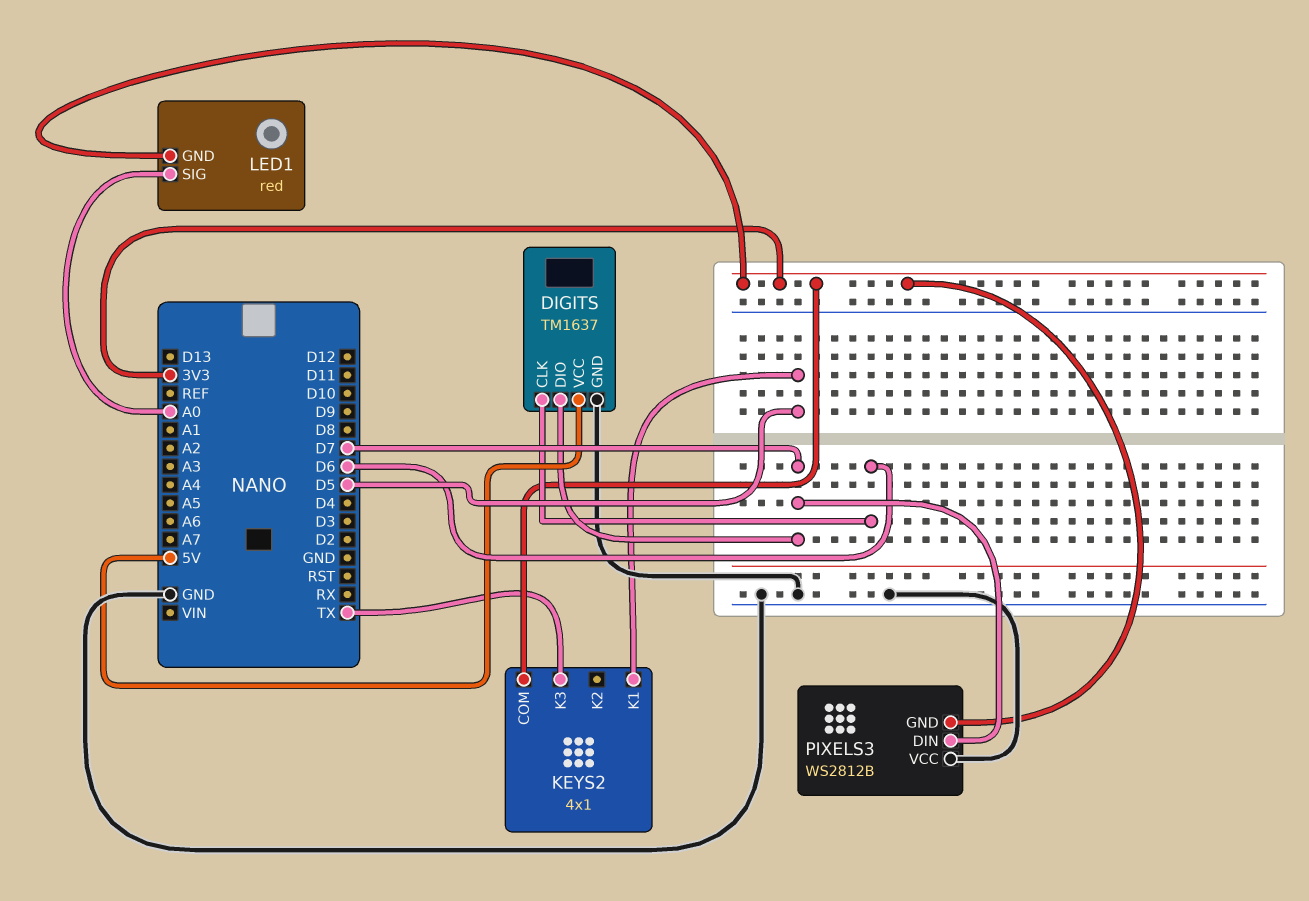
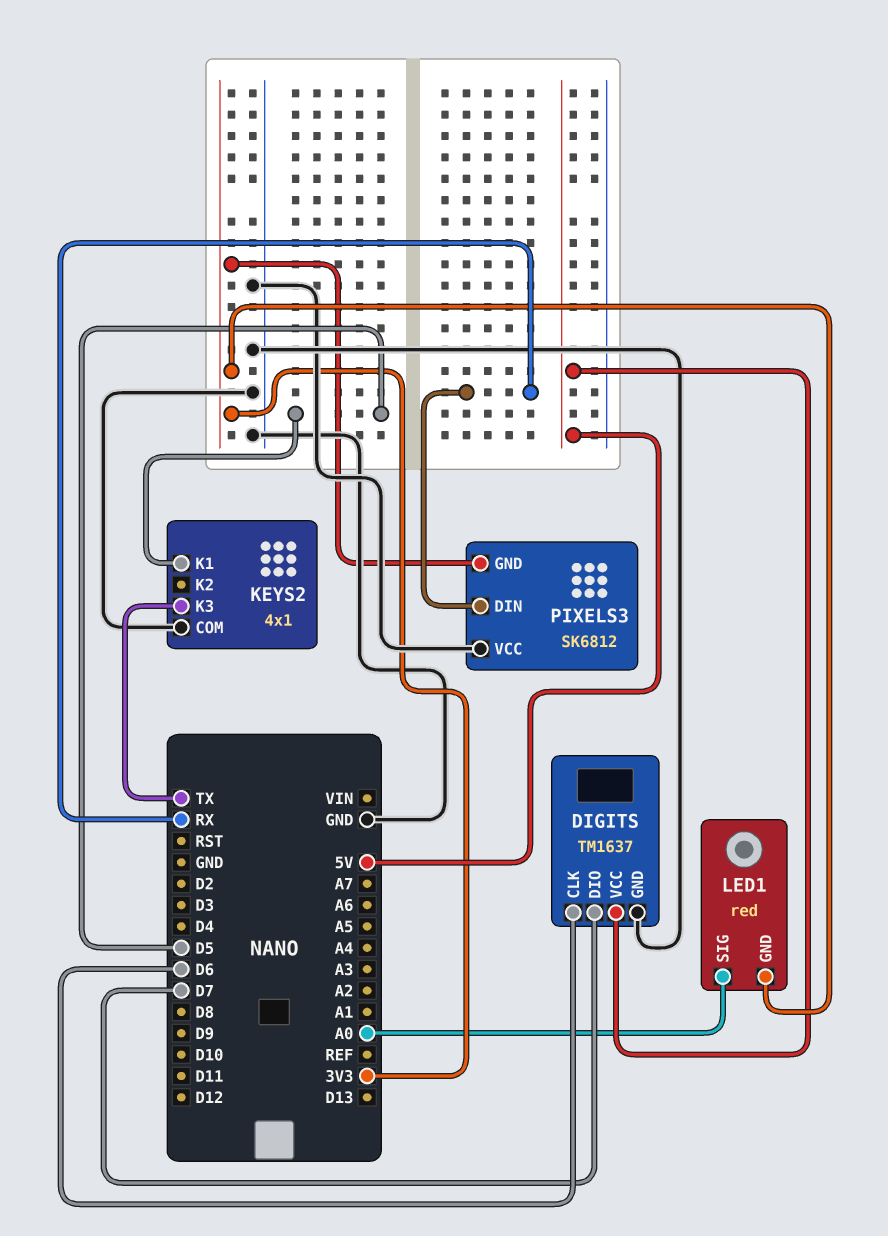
KEYS2 pin COM: 3V3 -> GND
PIXELS3: WS2812B -> SK6812
PIXELS3 pin DIN: D7 -> RX

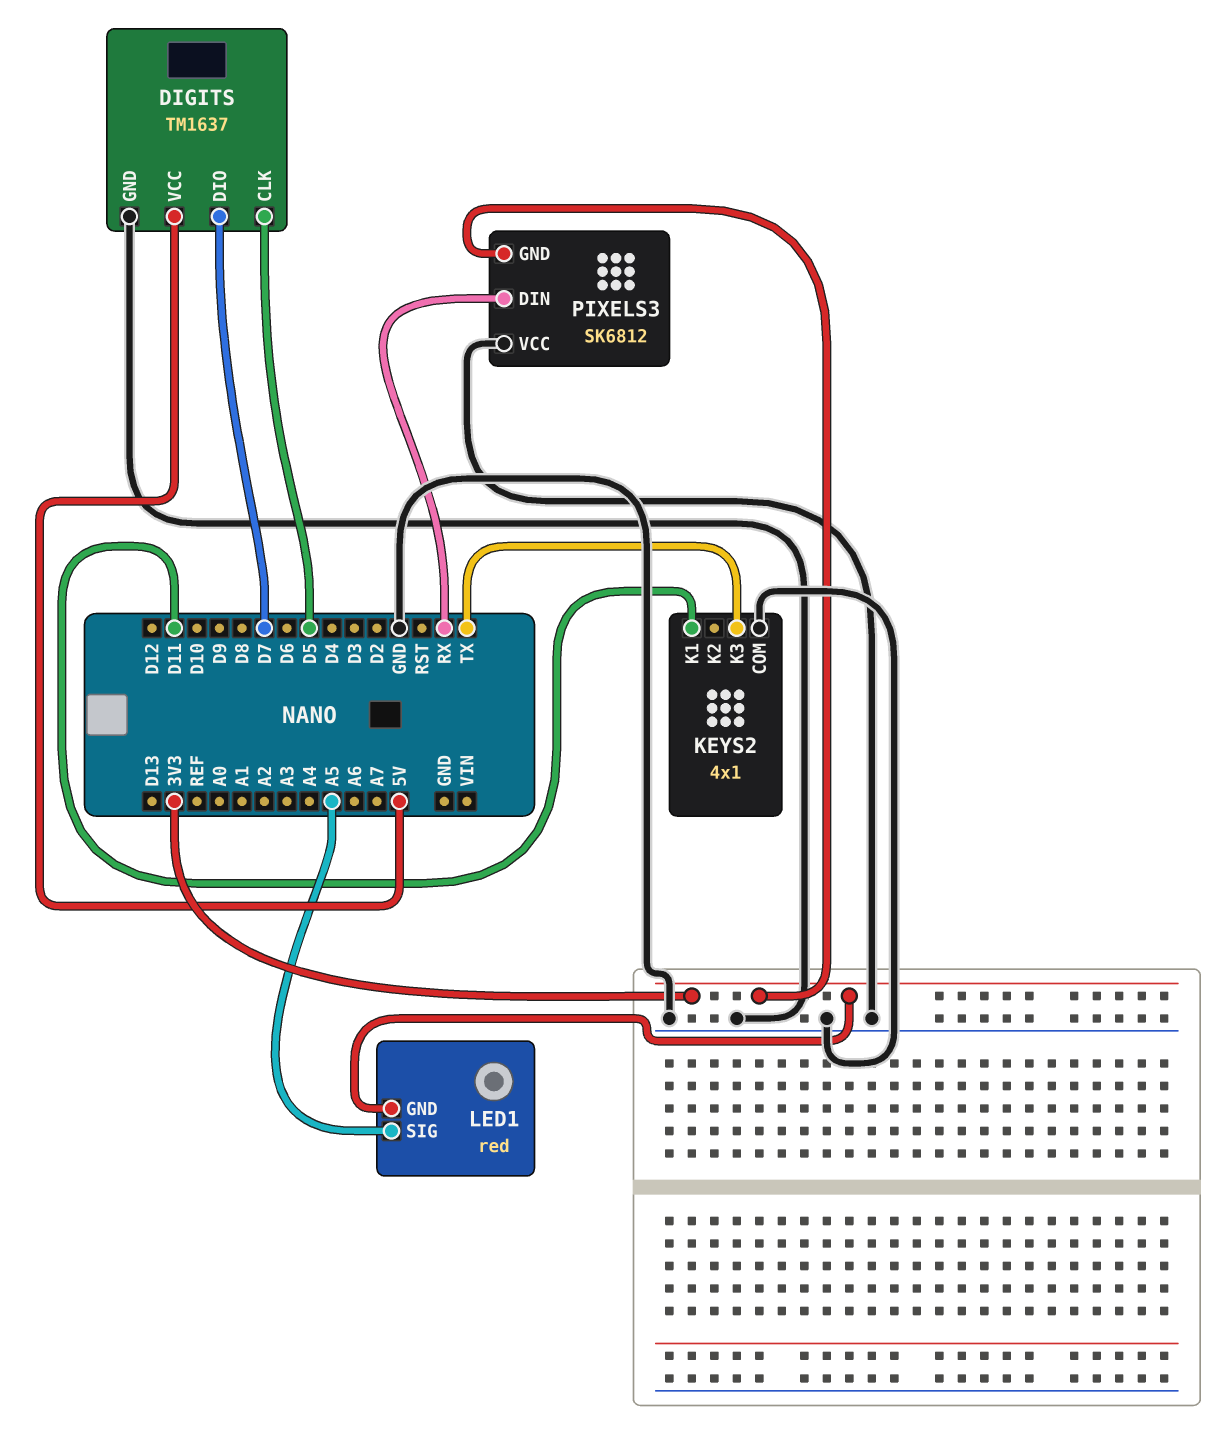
DIGITS pin CLK: D6 -> D5
KEYS2 pin K1: D5 -> D11
LED1 pin SIG: A0 -> A5

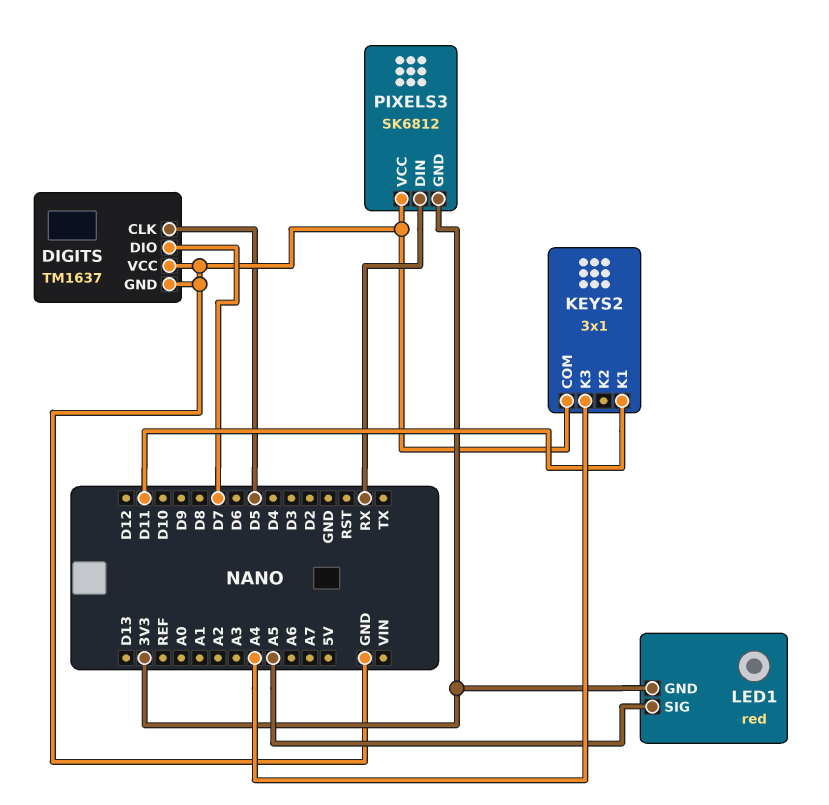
DIGITS pin VCC: 5V -> GND
KEYS2: 4x1 -> 3x1
KEYS2 pin K3: TX -> A4

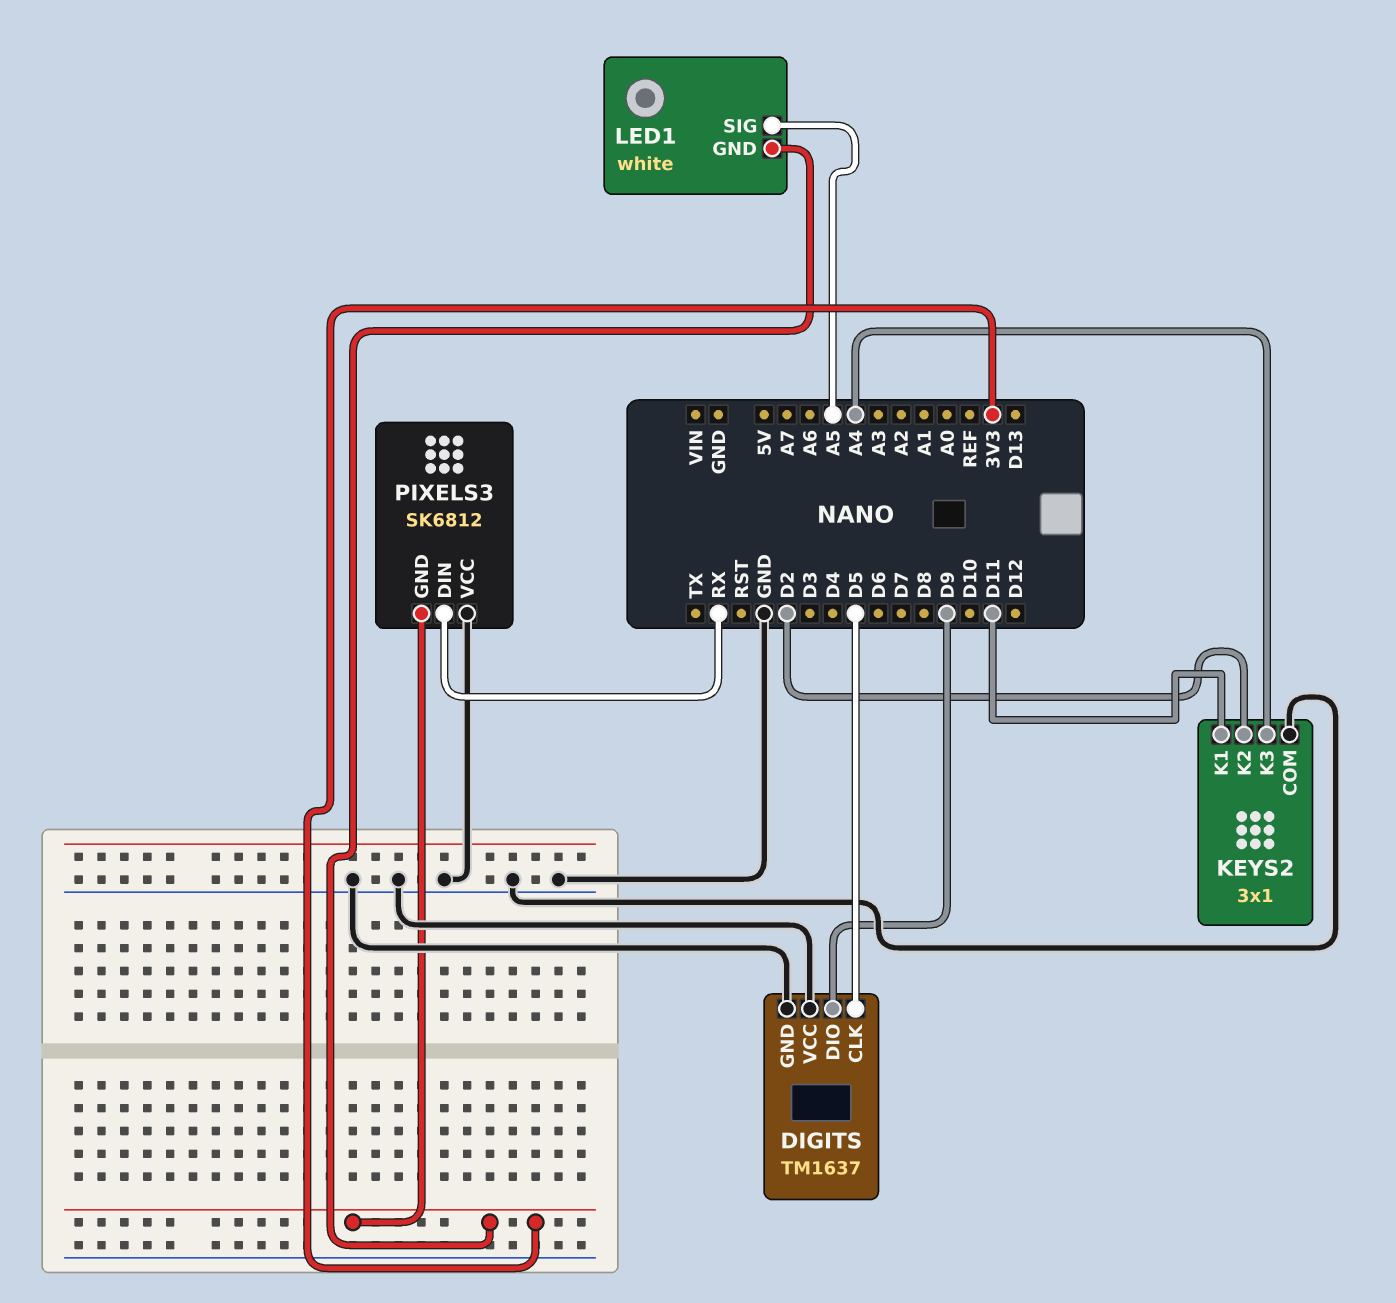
DIGITS pin DIO: D7 -> D9
KEYS2 pin K2: none -> D2
LED1: red -> white

